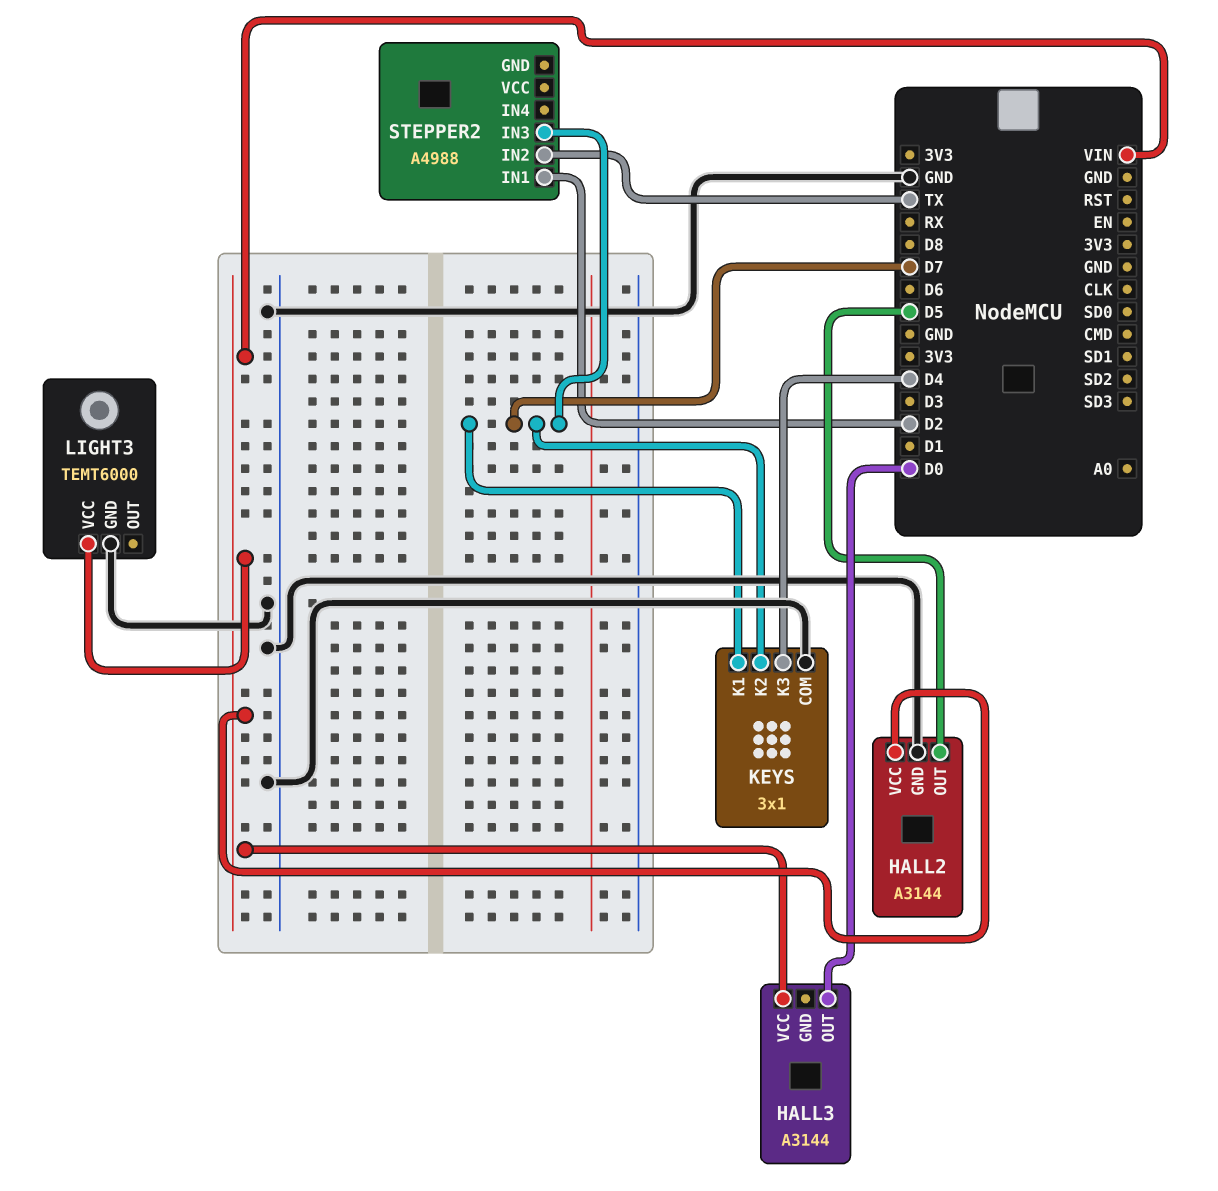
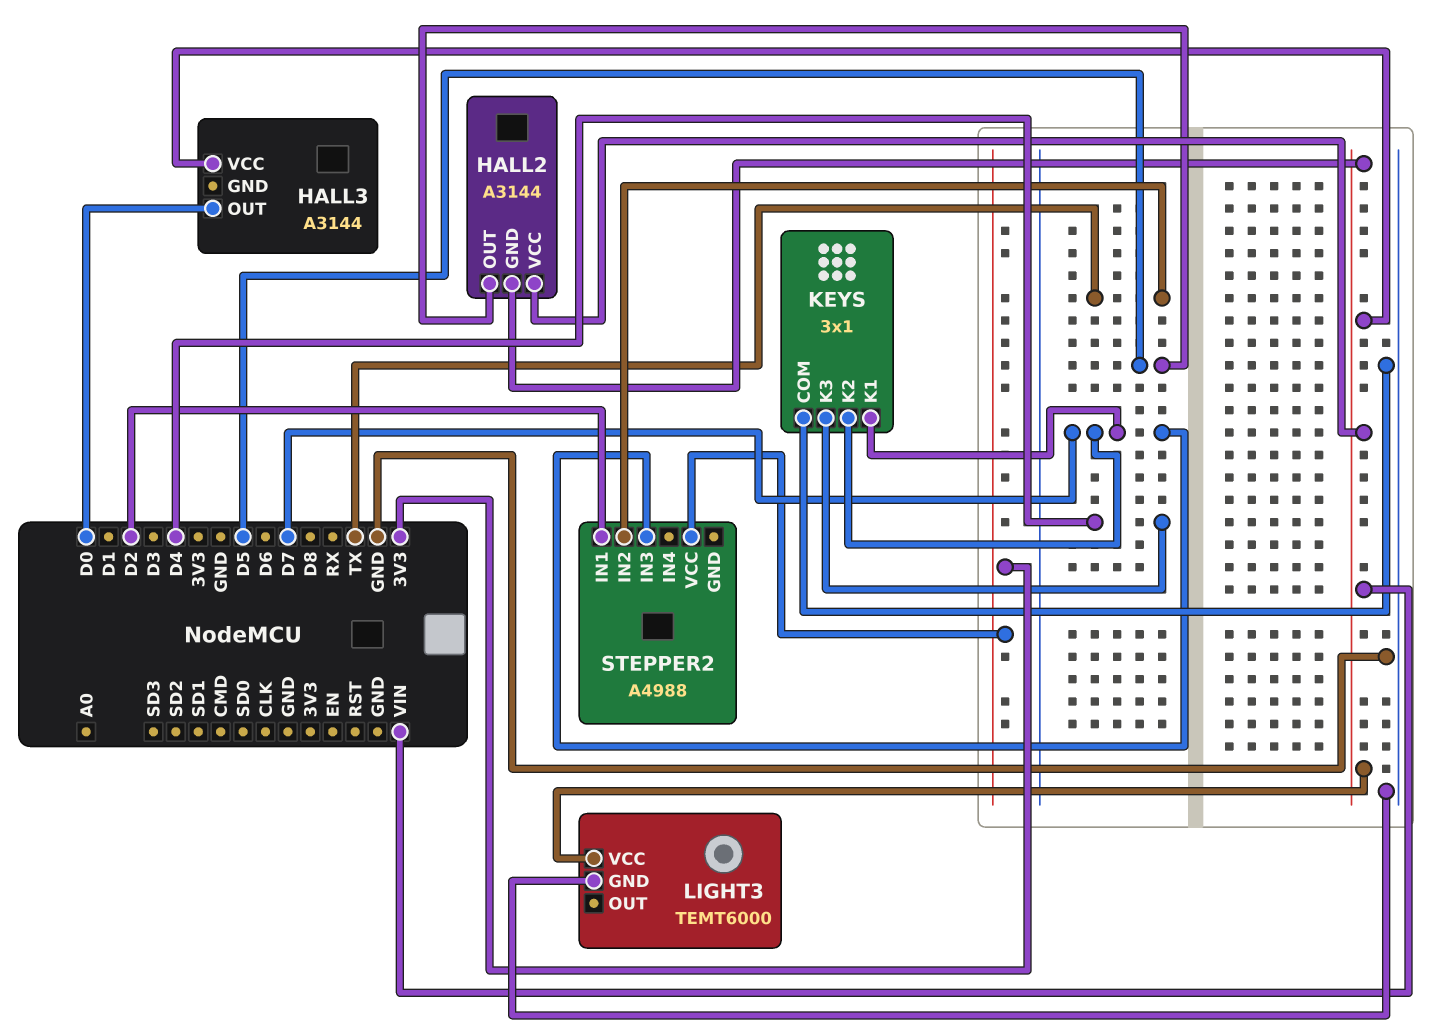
HALL2 pin GND: GND -> VIN
STEPPER2 pin VCC: none -> 3V3

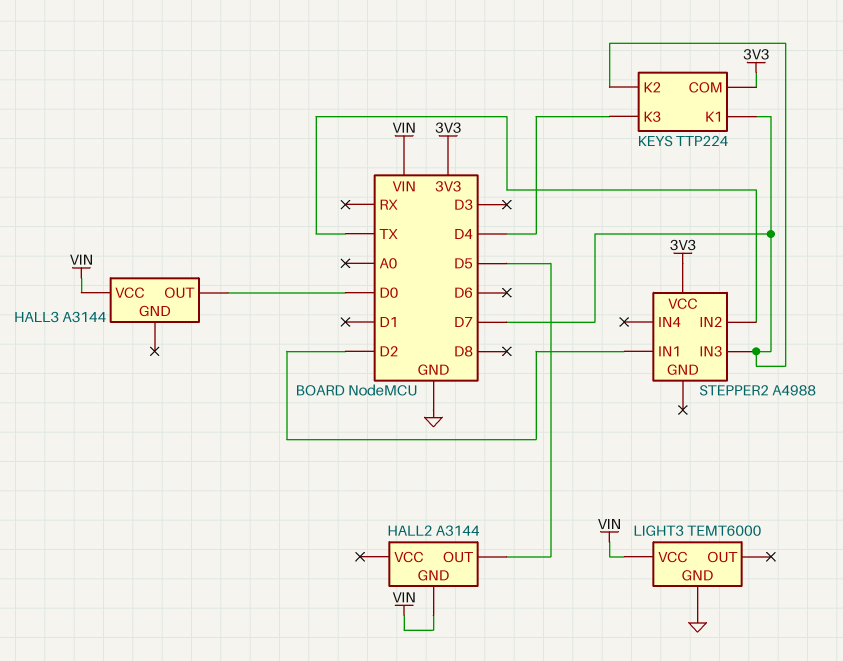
HALL2 pin VCC: VIN -> none
KEYS: 3x1 -> TTP224
KEYS pin COM: GND -> 3V3

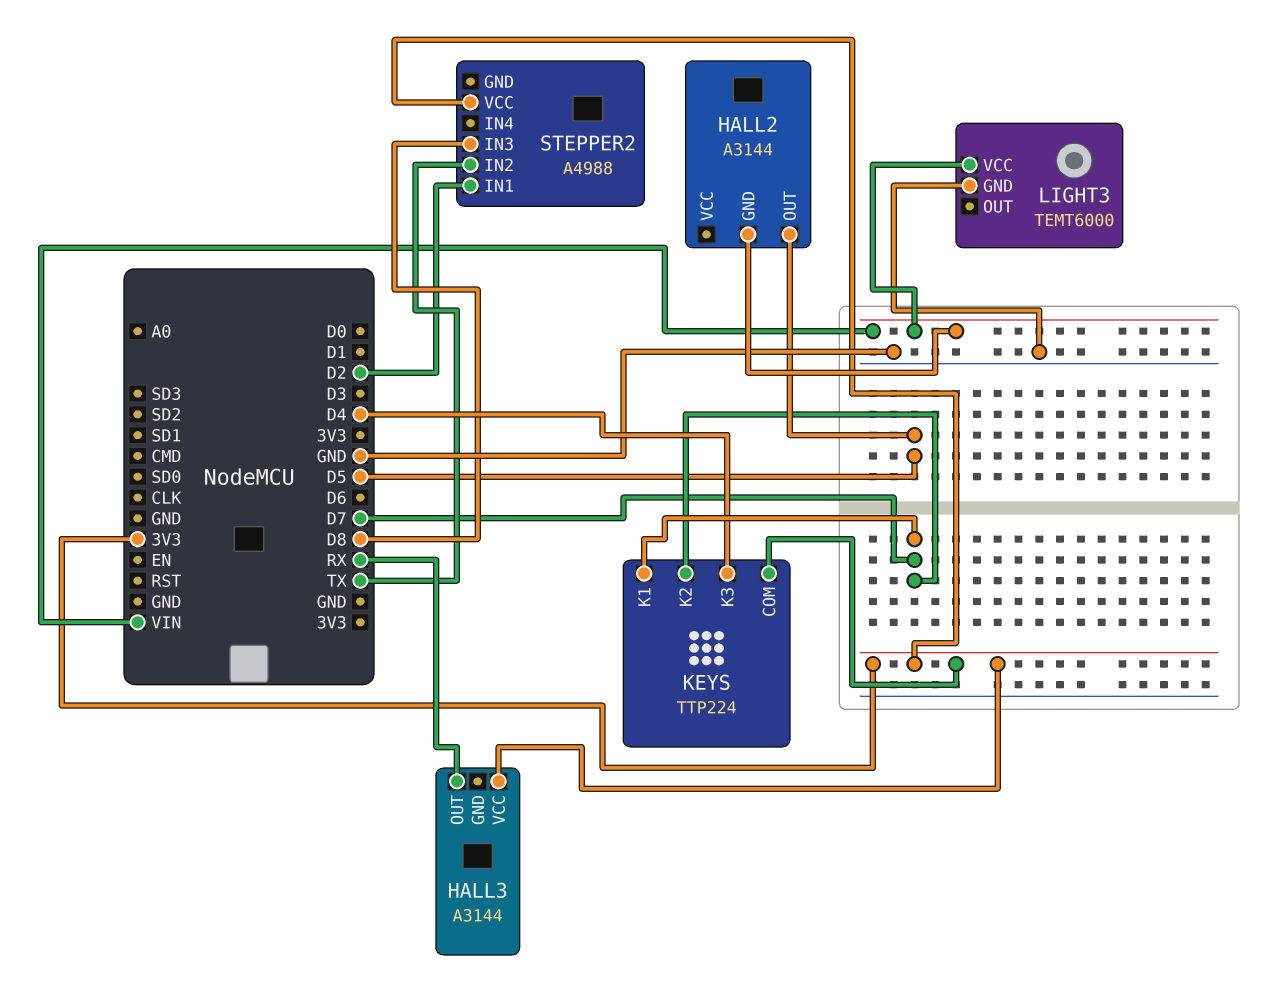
HALL3 pin OUT: D0 -> RX
HALL3 pin VCC: VIN -> 3V3
STEPPER2 pin IN3: D7 -> D8

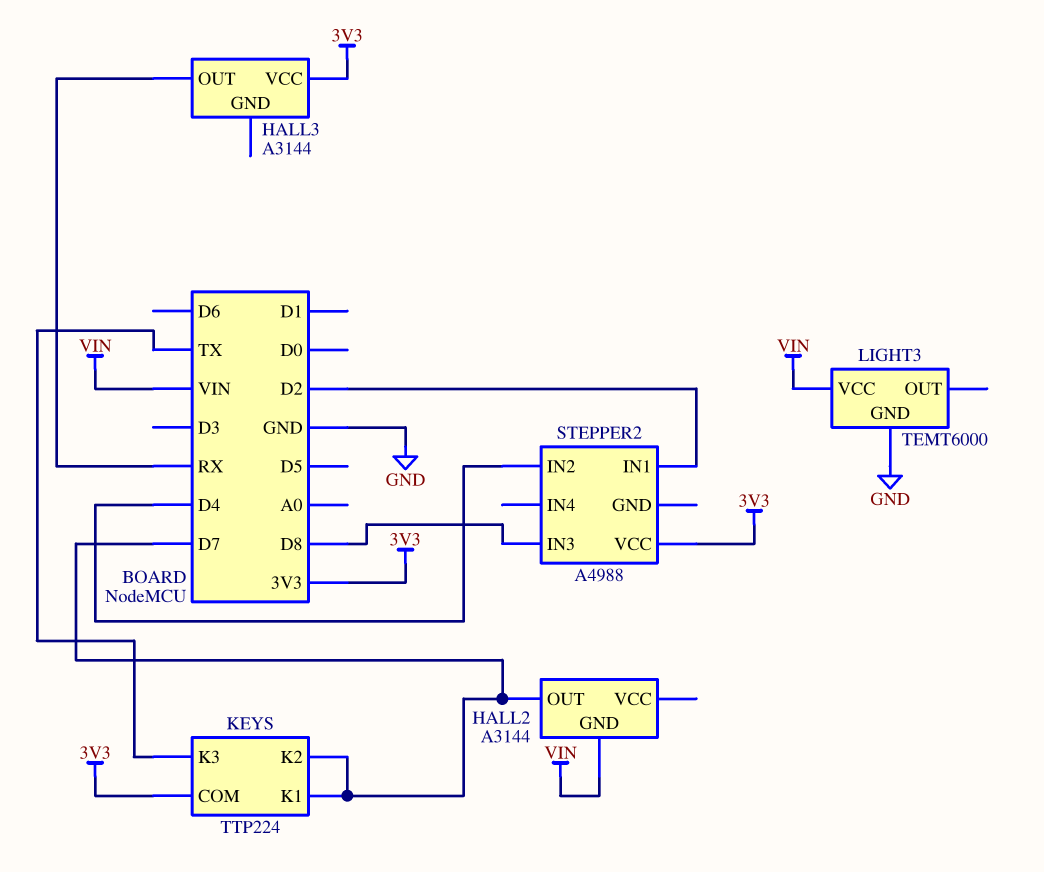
HALL2 pin OUT: D5 -> D7
KEYS pin K3: D4 -> TX
STEPPER2 pin IN2: TX -> D4

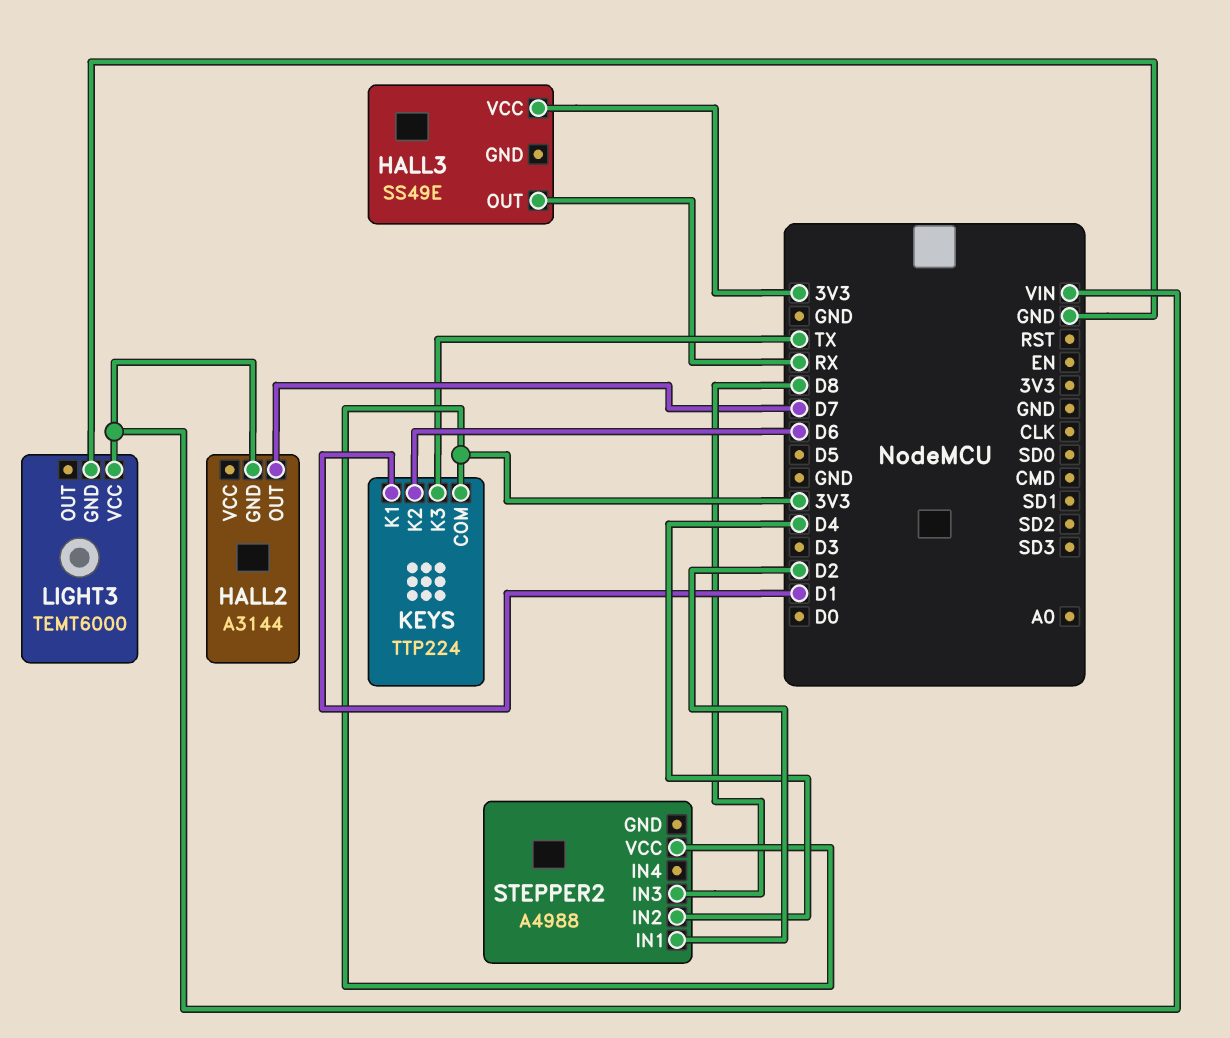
HALL3: A3144 -> SS49E
KEYS pin K1: D7 -> D1
KEYS pin K2: D7 -> D6

